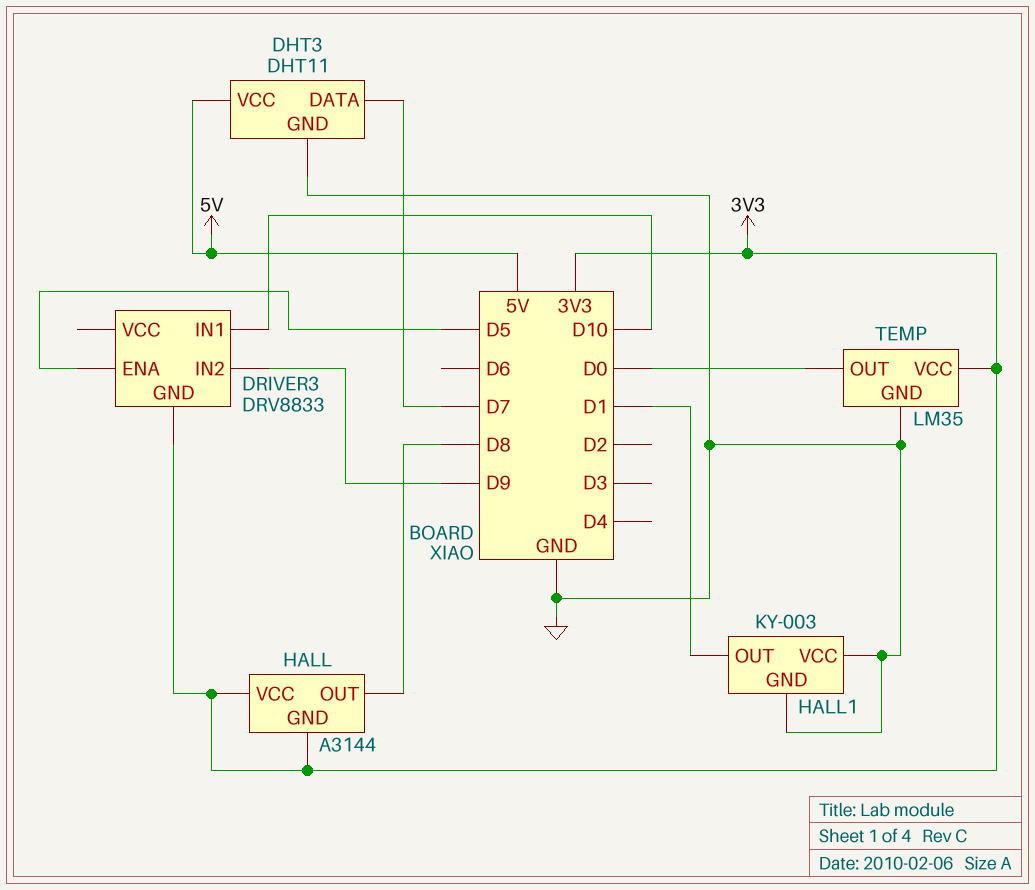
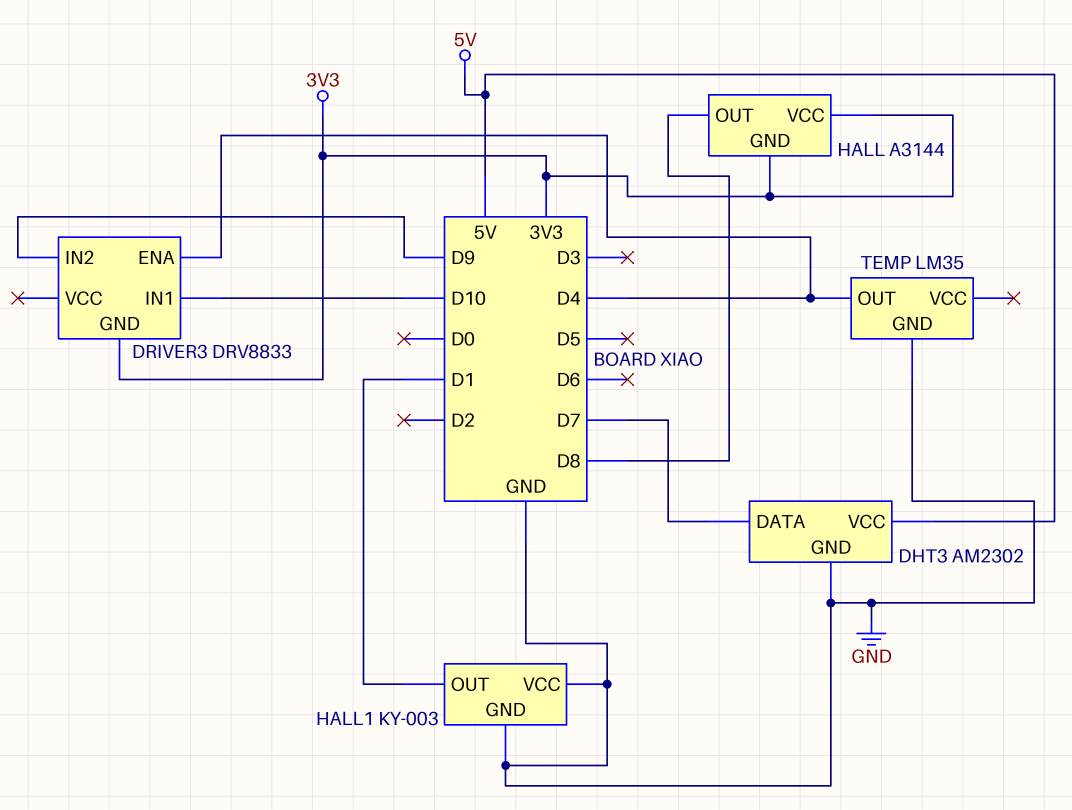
DHT3: DHT11 -> AM2302
DRIVER3 pin ENA: D5 -> D4
TEMP pin OUT: D0 -> D4
TEMP pin VCC: 3V3 -> none

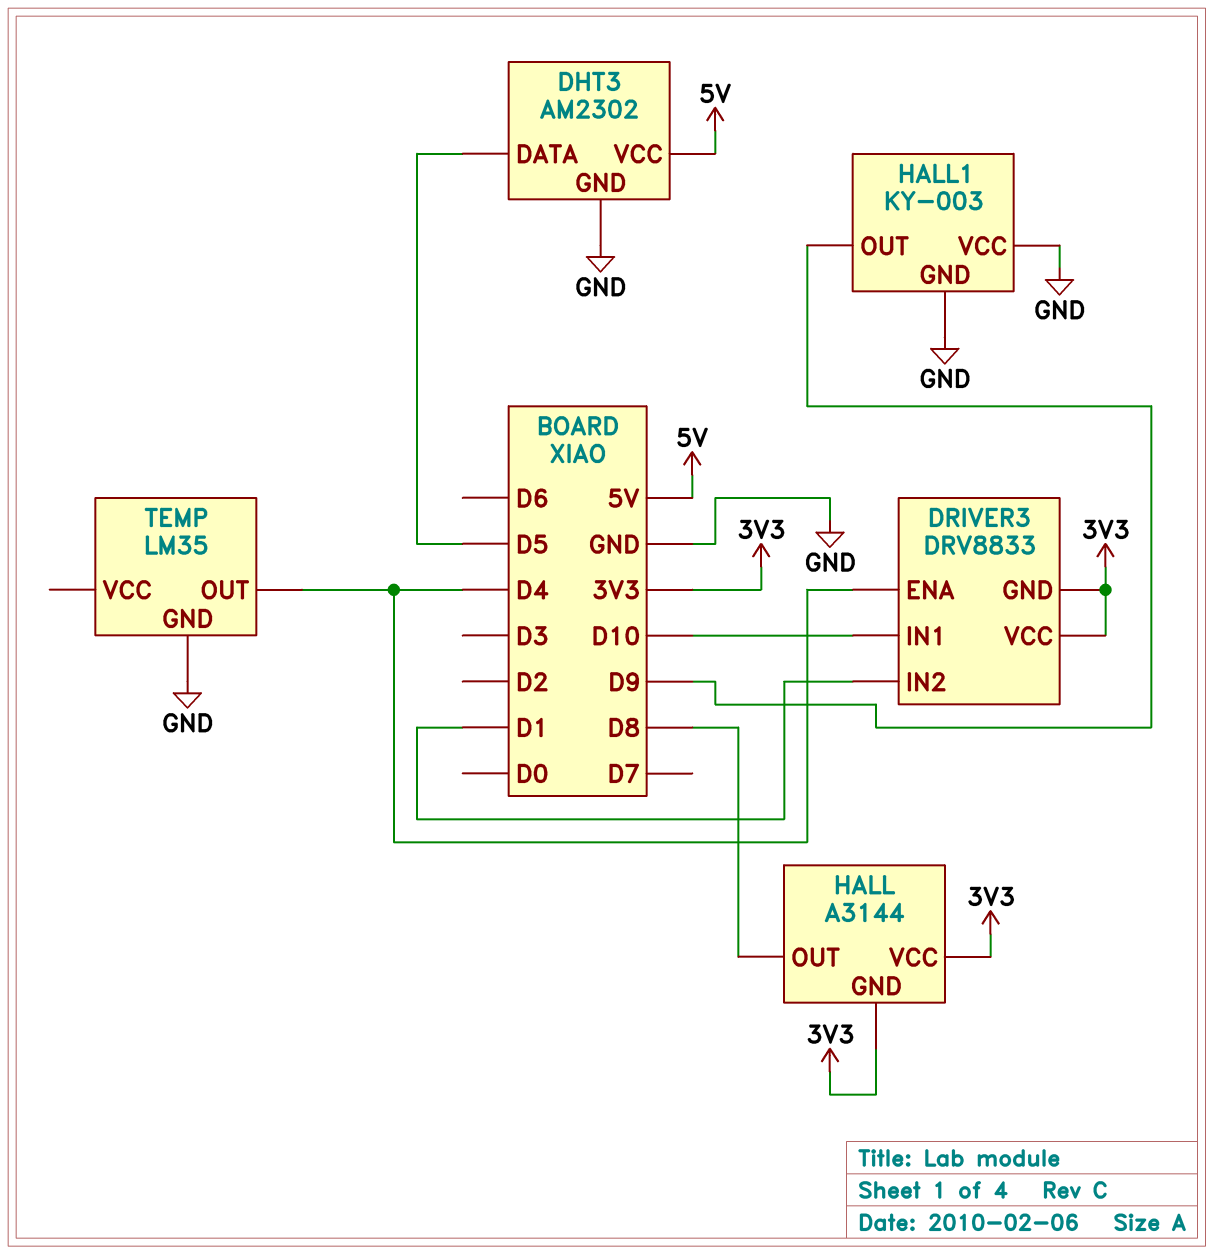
DHT3 pin DATA: D7 -> D5
DRIVER3 pin IN2: D9 -> D1
DRIVER3 pin VCC: none -> 3V3
HALL1 pin OUT: D1 -> D9

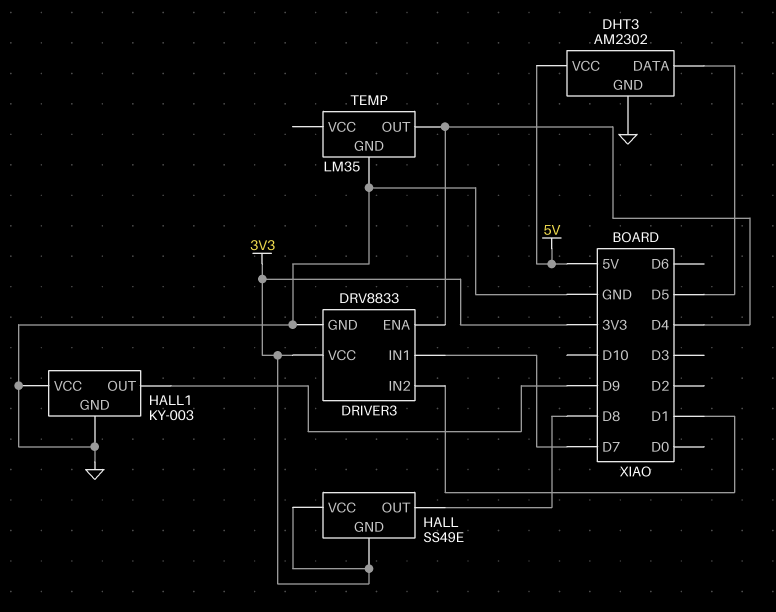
DRIVER3 pin GND: 3V3 -> GND
DRIVER3 pin IN1: D10 -> D7
HALL: A3144 -> SS49E

